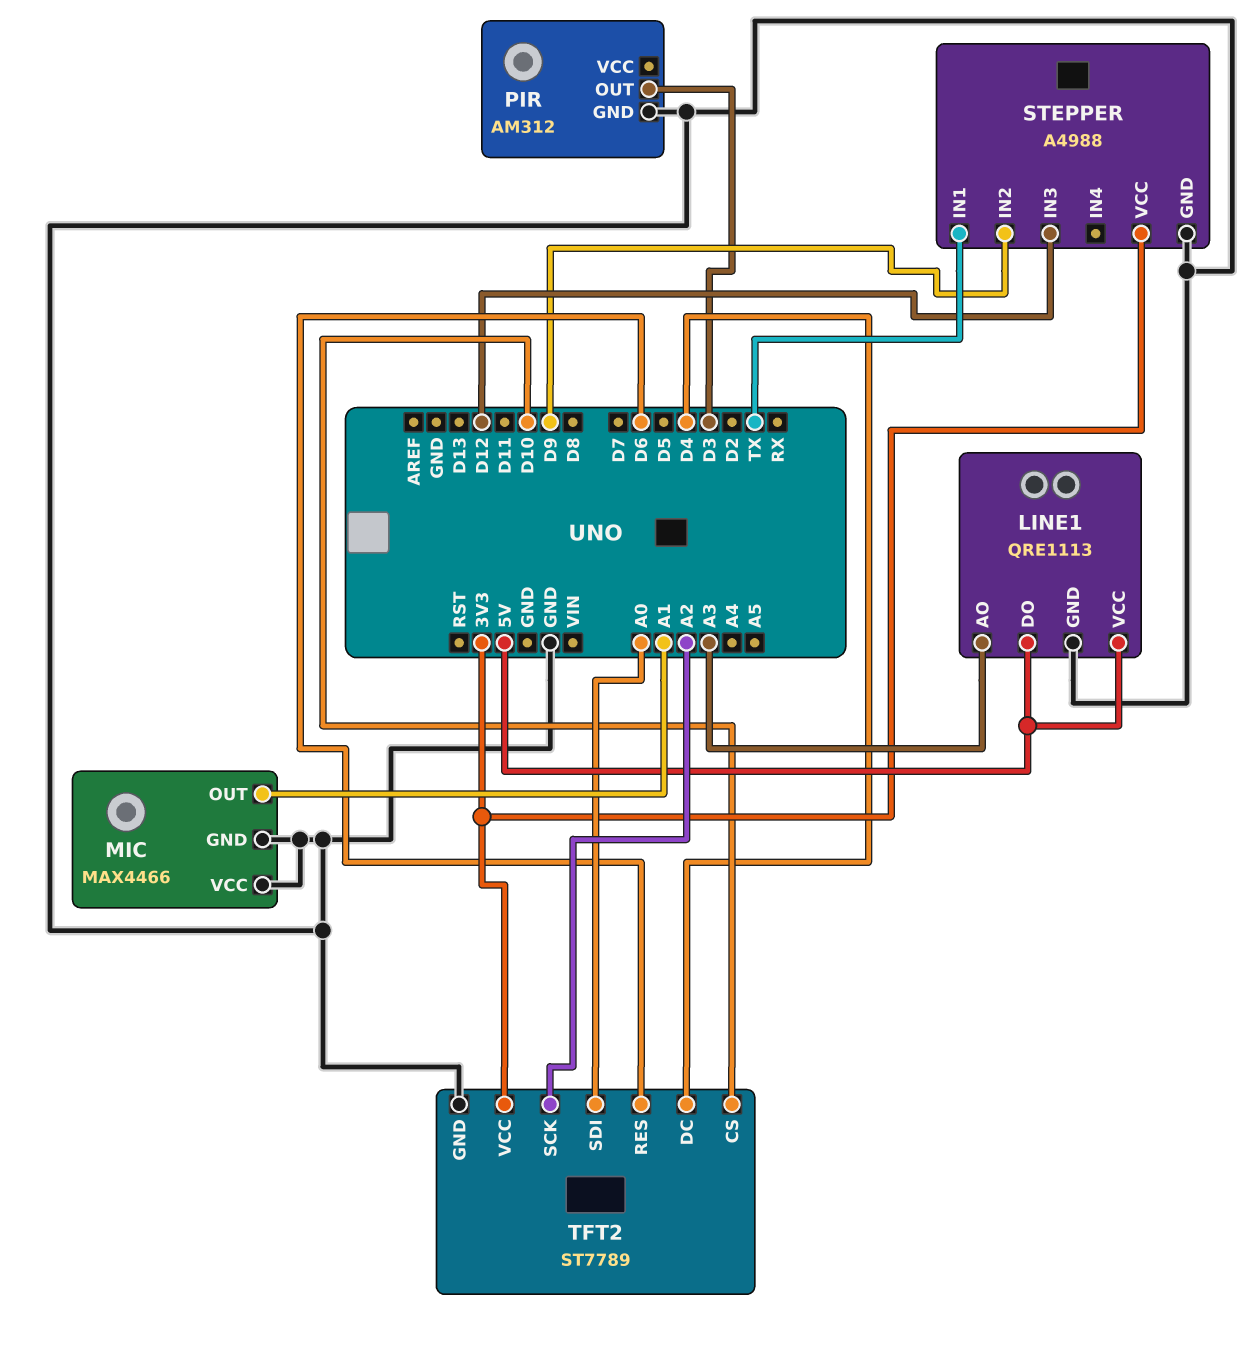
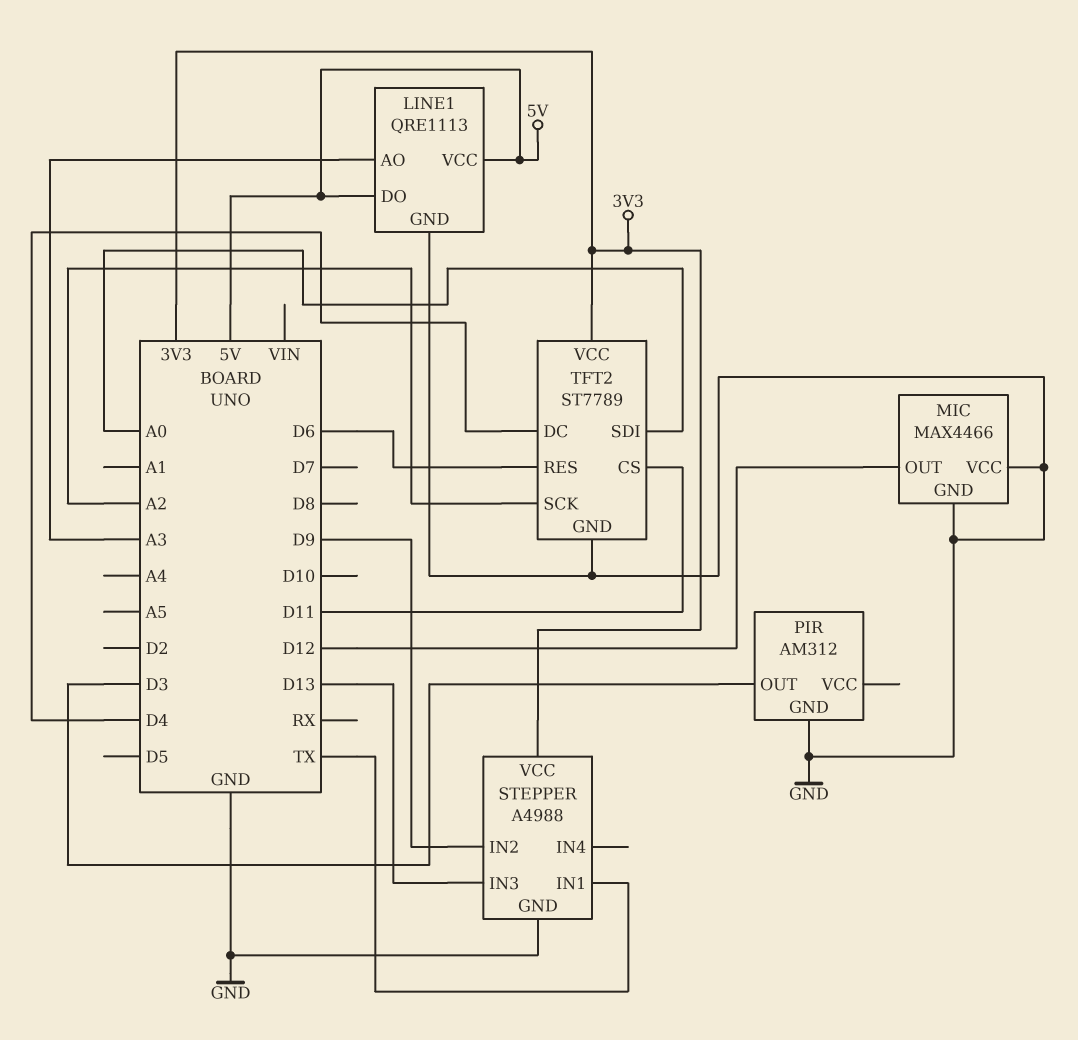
MIC pin OUT: A1 -> D12
STEPPER pin IN3: D12 -> D13
TFT2 pin CS: D10 -> D11

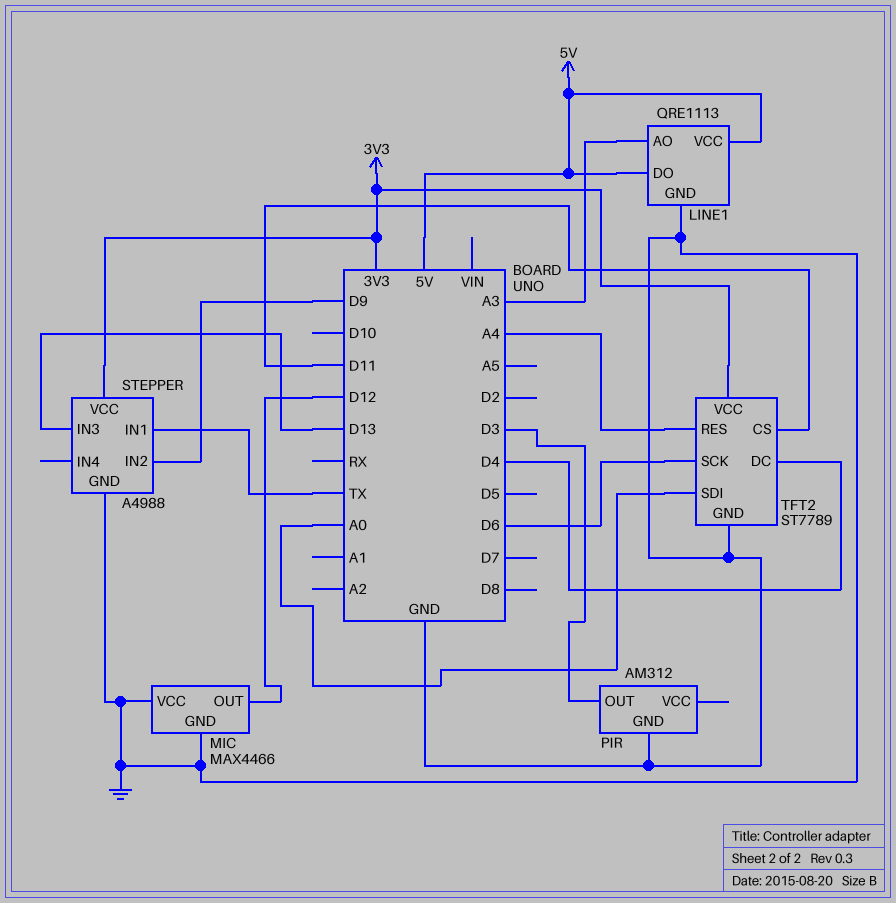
TFT2 pin RES: D6 -> A4
TFT2 pin SCK: A2 -> D6

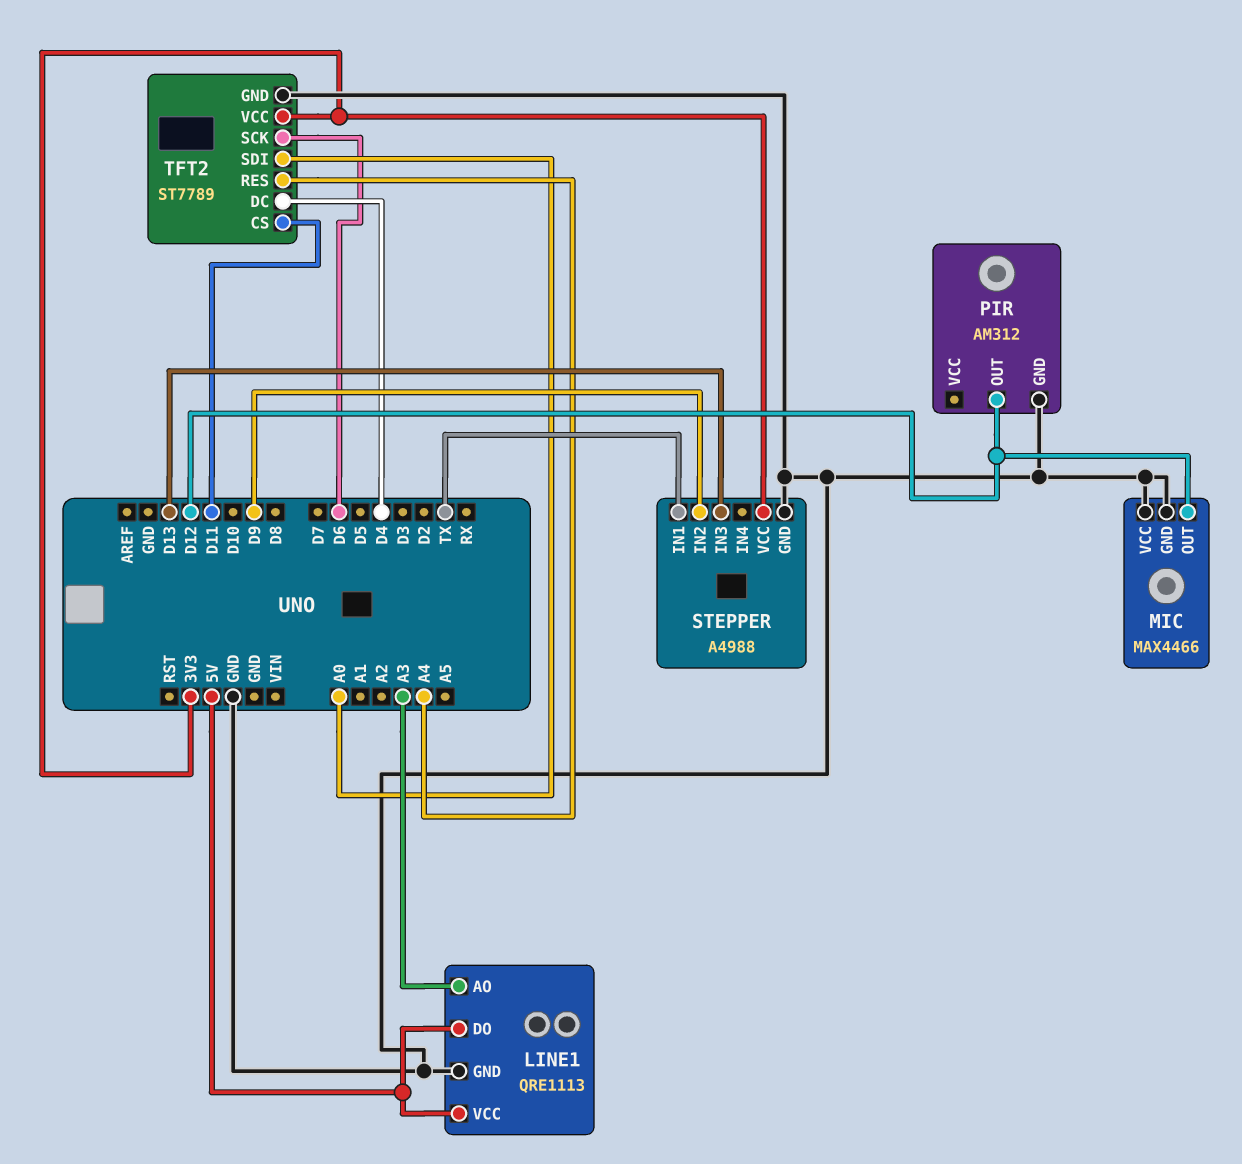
PIR pin OUT: D3 -> D12

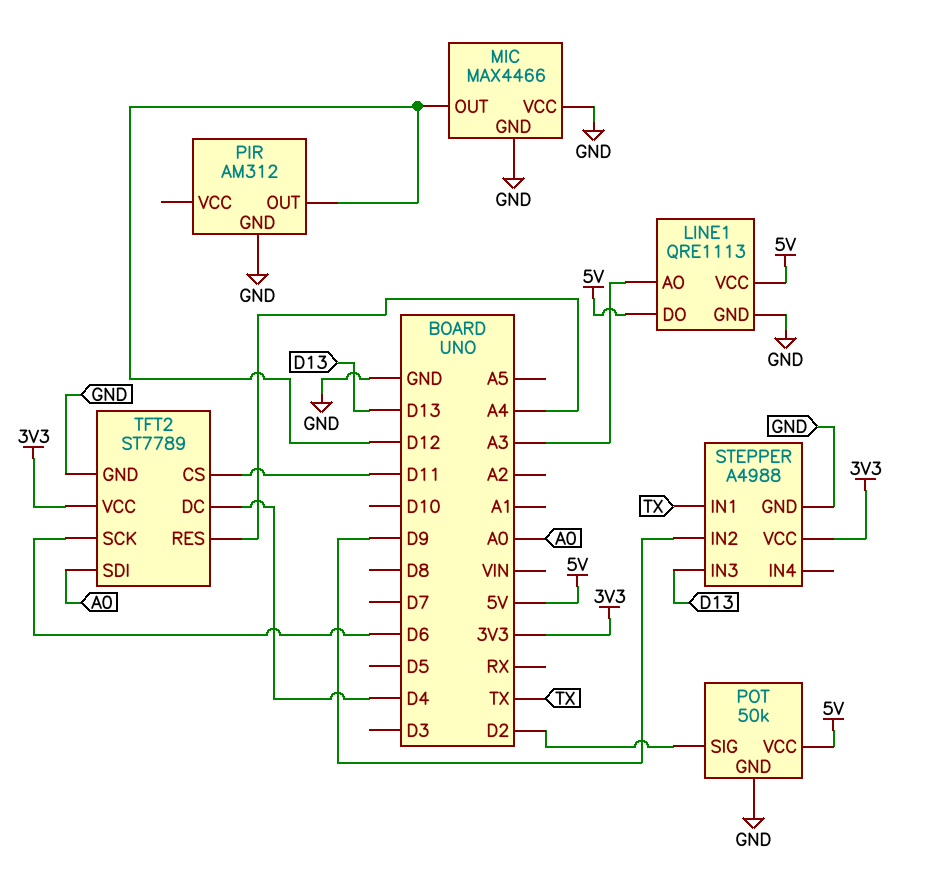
POT: none -> 50k
POT pin GND: none -> GND
POT pin SIG: none -> D2
POT pin VCC: none -> 5V

